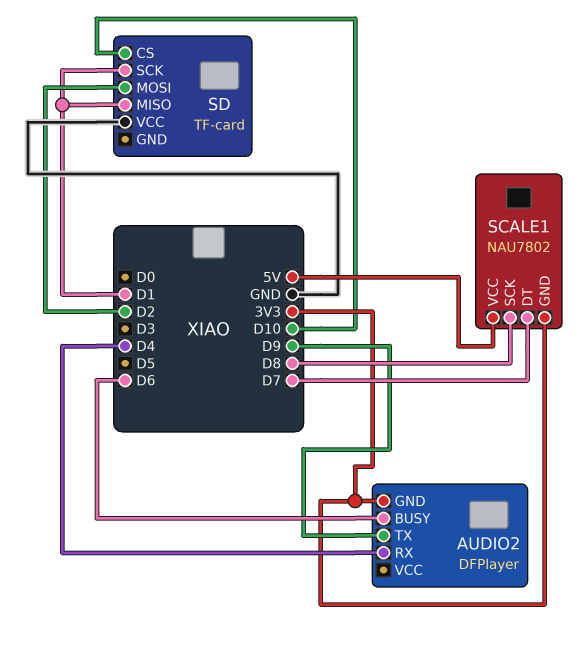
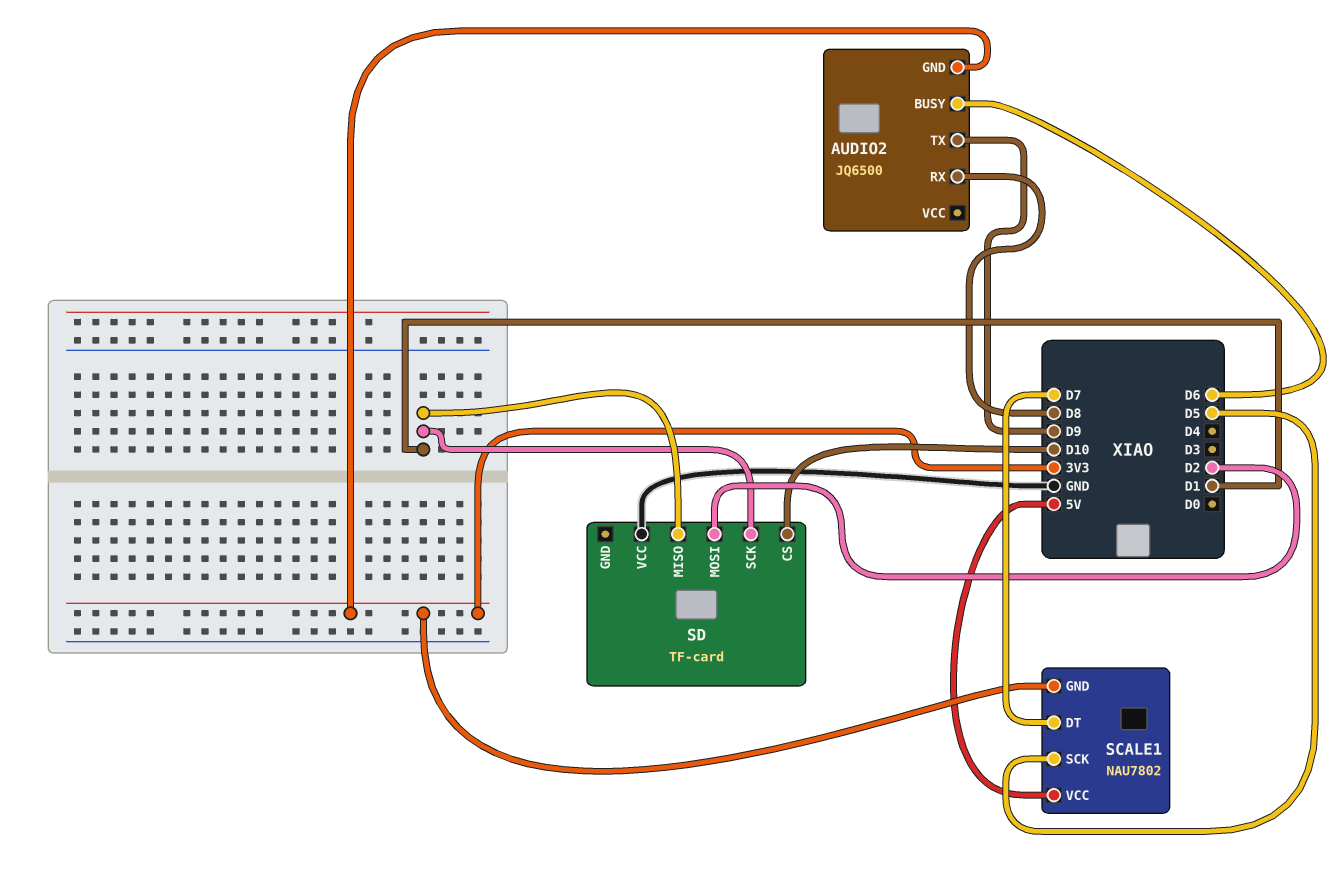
AUDIO2: DFPlayer -> JQ6500
AUDIO2 pin RX: D4 -> D8
SCALE1 pin SCK: D8 -> D5

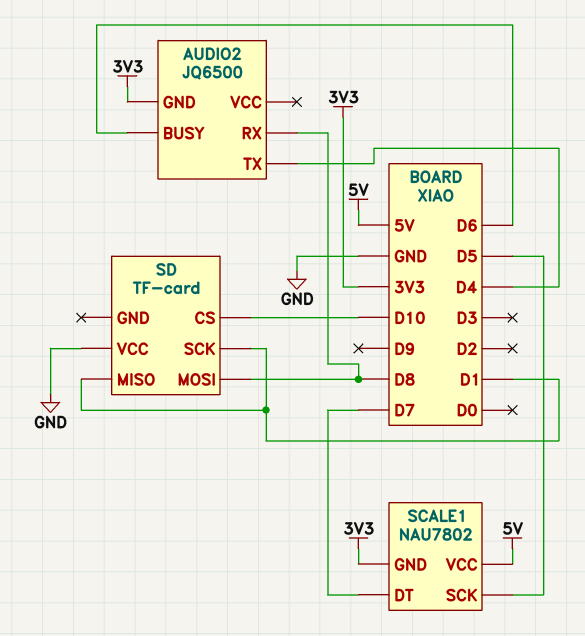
AUDIO2 pin TX: D9 -> D4
SD pin MOSI: D2 -> D8

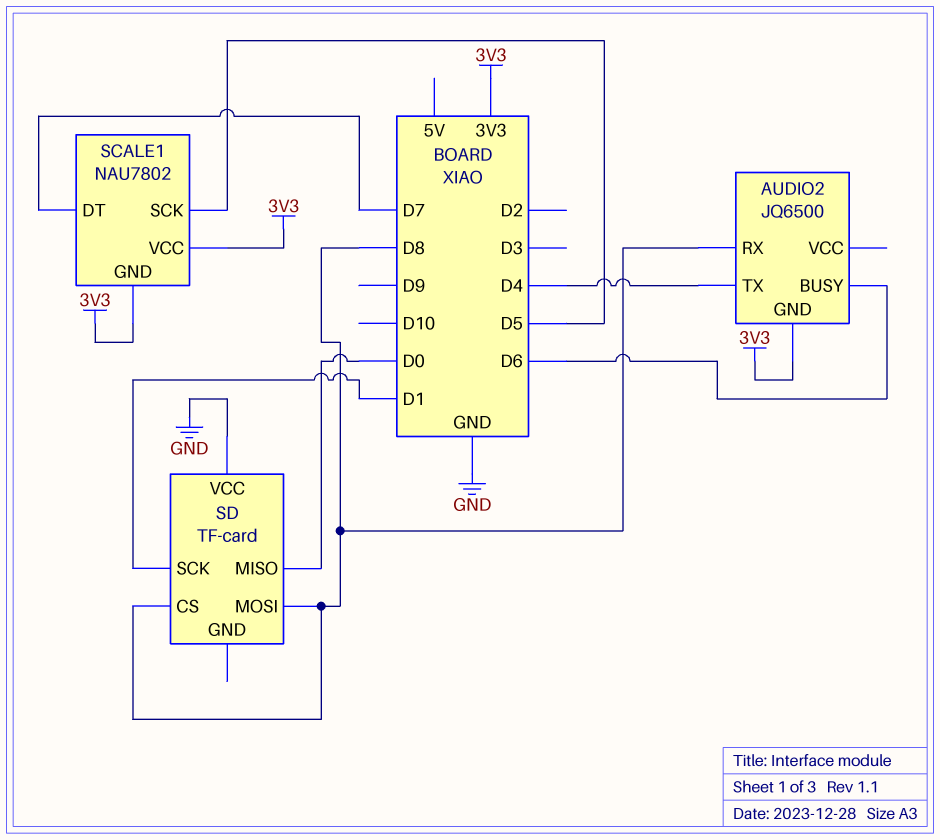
SCALE1 pin VCC: 5V -> 3V3
SD pin CS: D10 -> D8
SD pin MISO: D1 -> D0

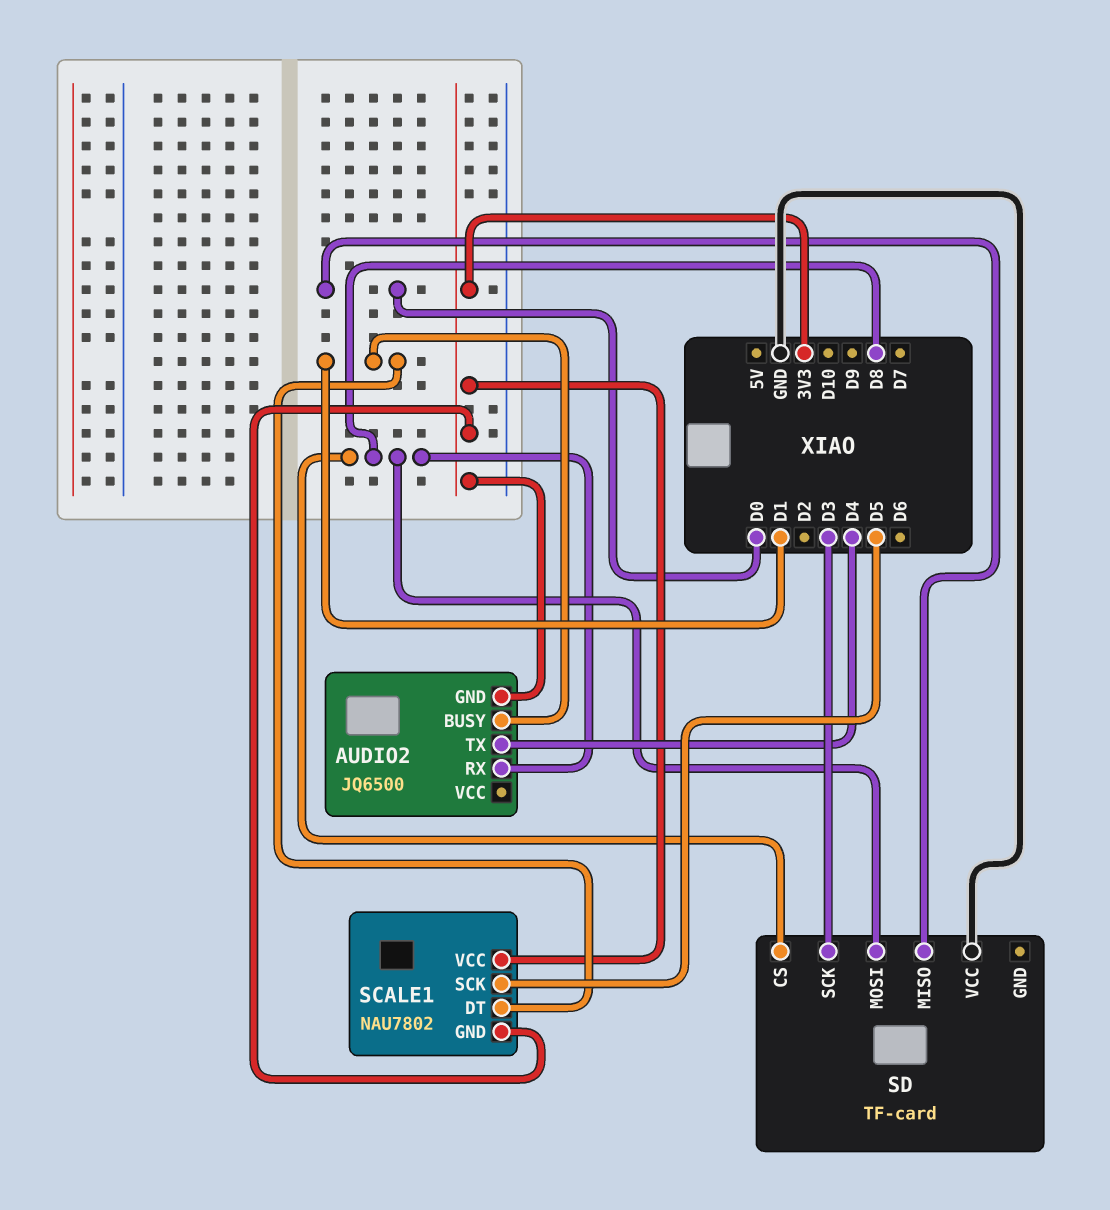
AUDIO2 pin BUSY: D6 -> D1
SCALE1 pin DT: D7 -> D1
SD pin SCK: D1 -> D3

